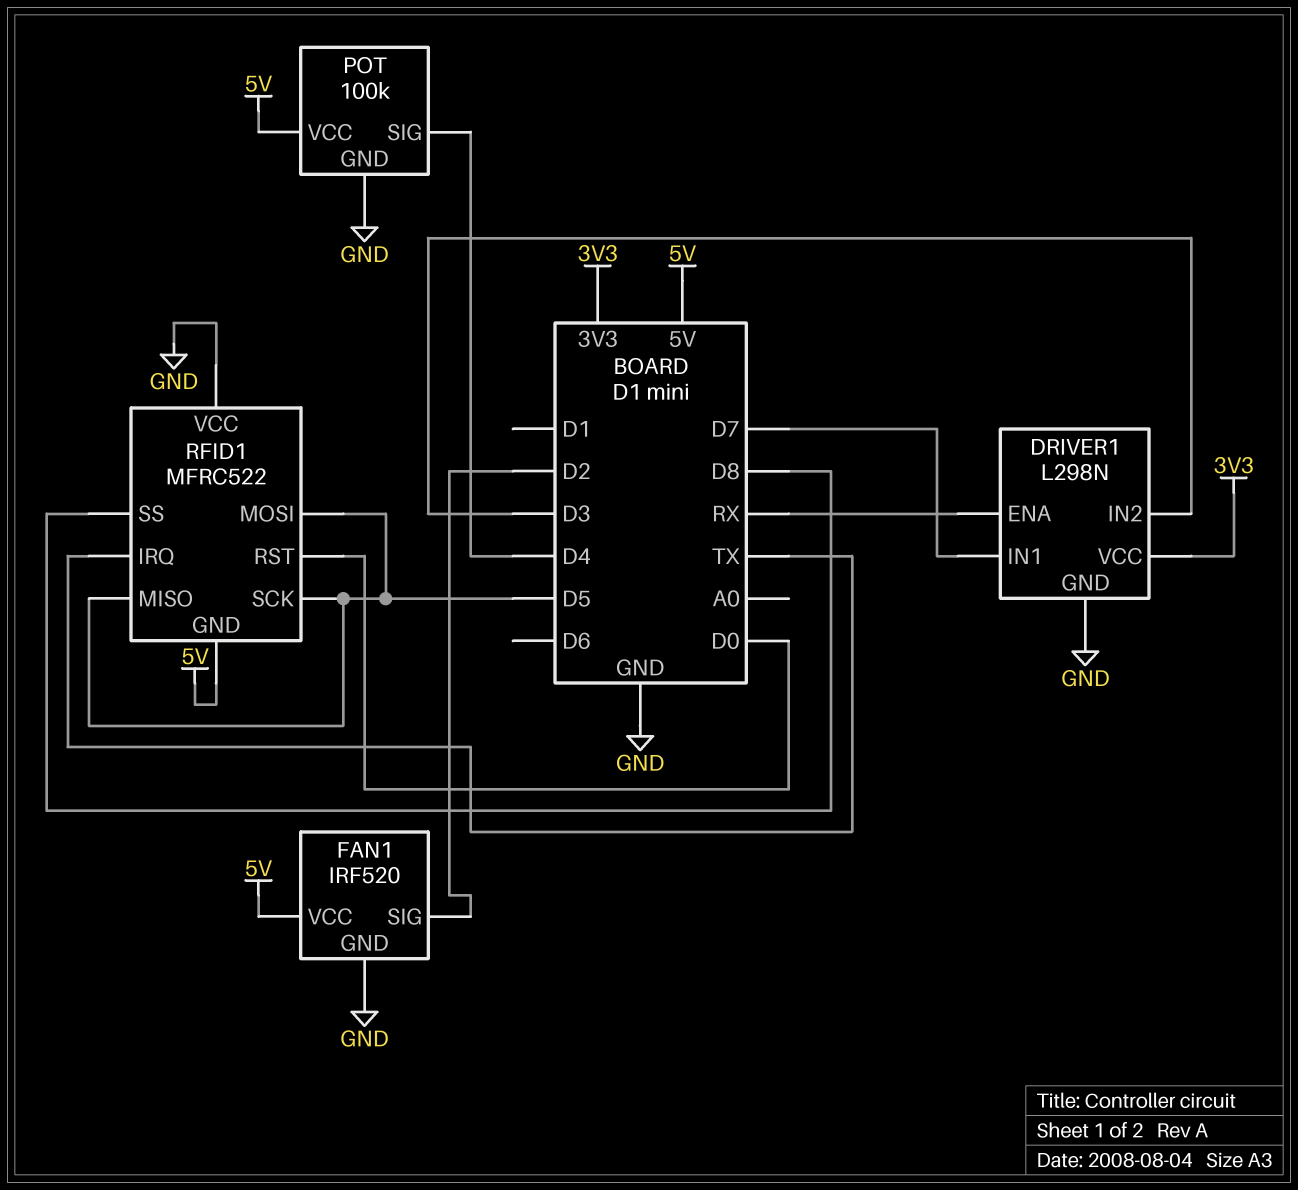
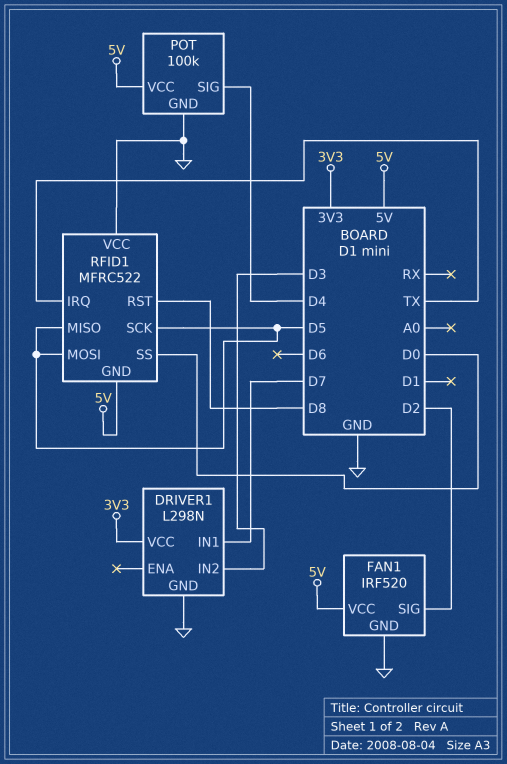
DRIVER1 pin ENA: RX -> none
RFID1 pin RST: D0 -> D8
RFID1 pin SS: D8 -> D0

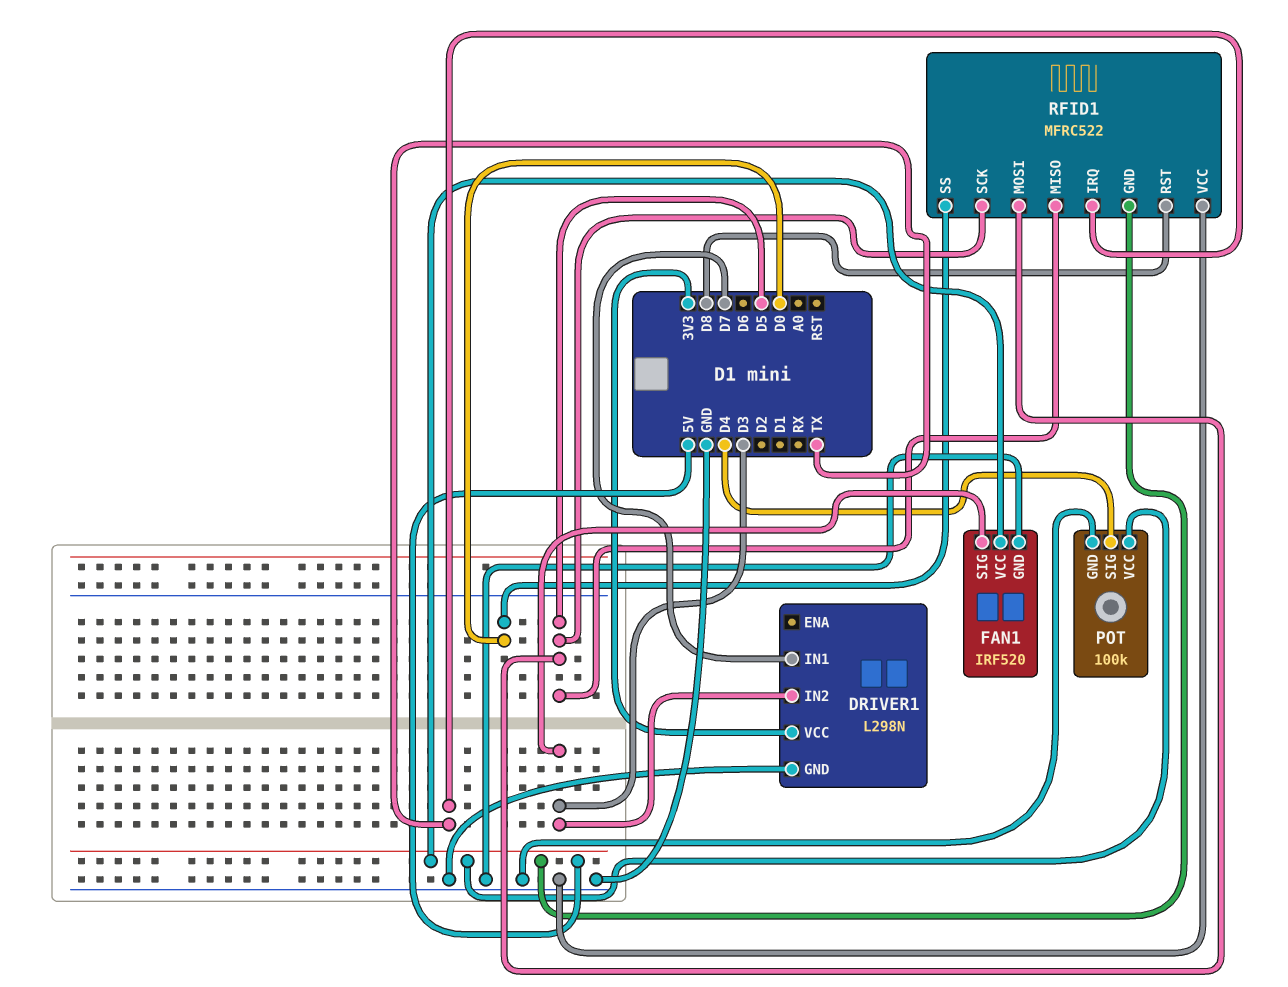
FAN1 pin SIG: D2 -> D3

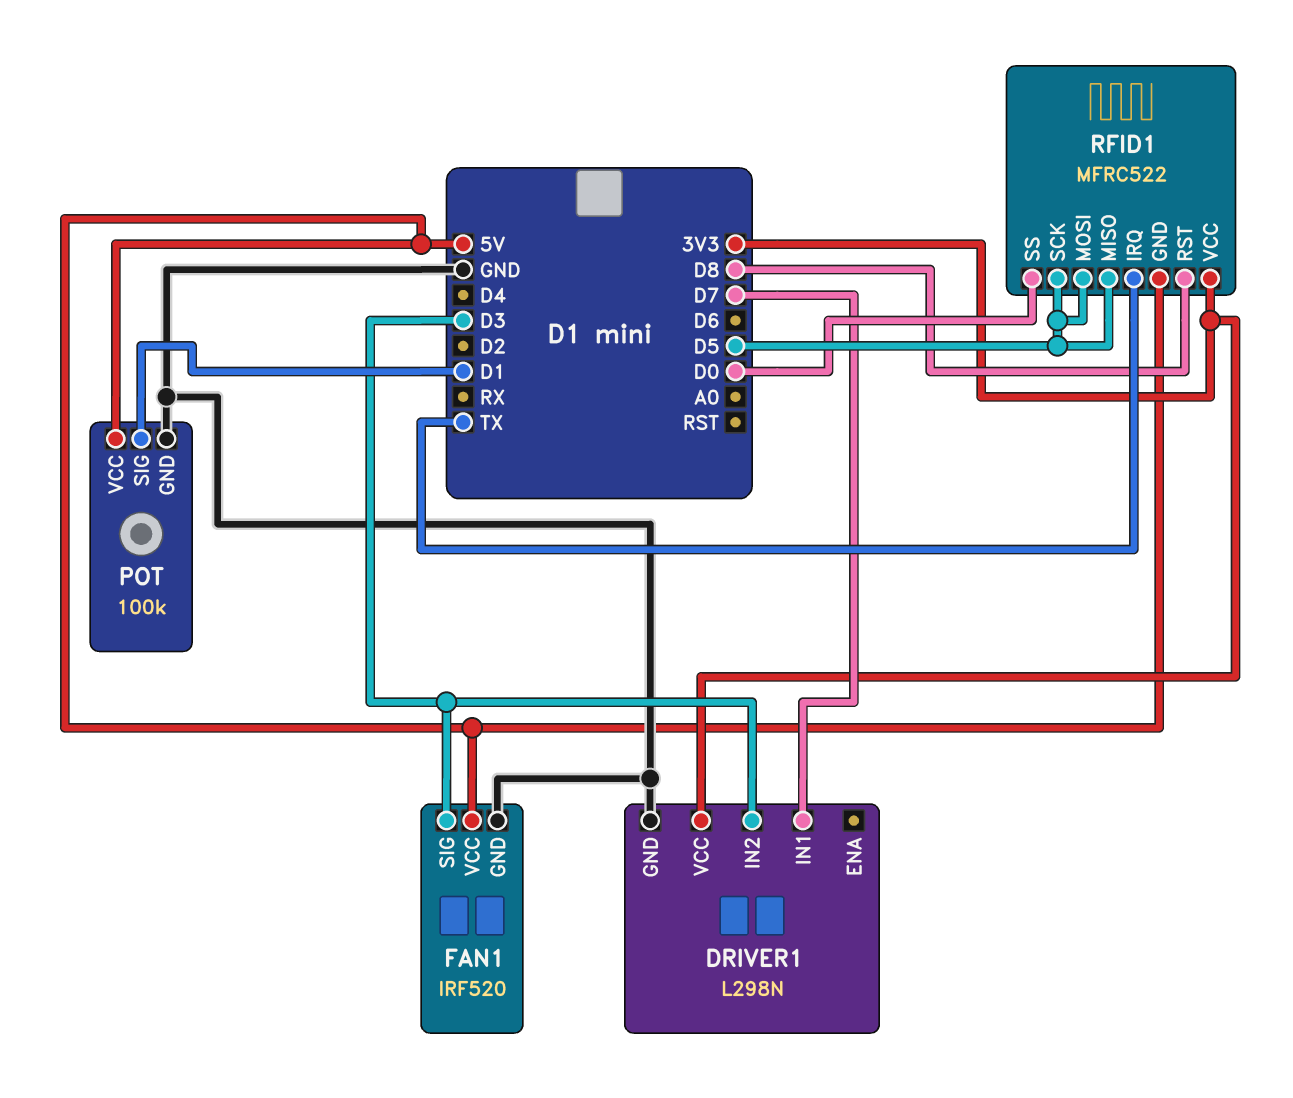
POT pin SIG: D4 -> D1
RFID1 pin VCC: GND -> 3V3

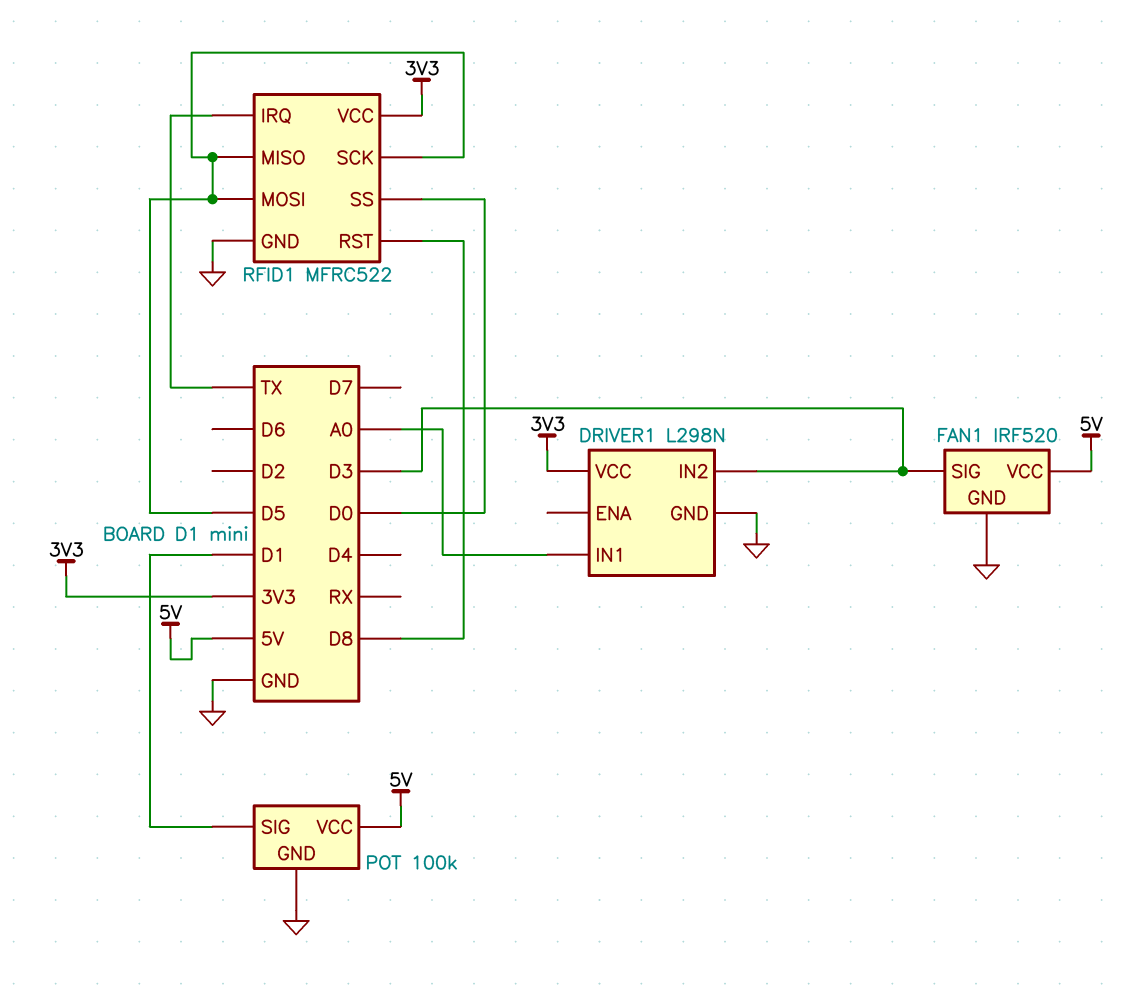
DRIVER1 pin IN1: D7 -> A0
RFID1 pin GND: 5V -> GND

